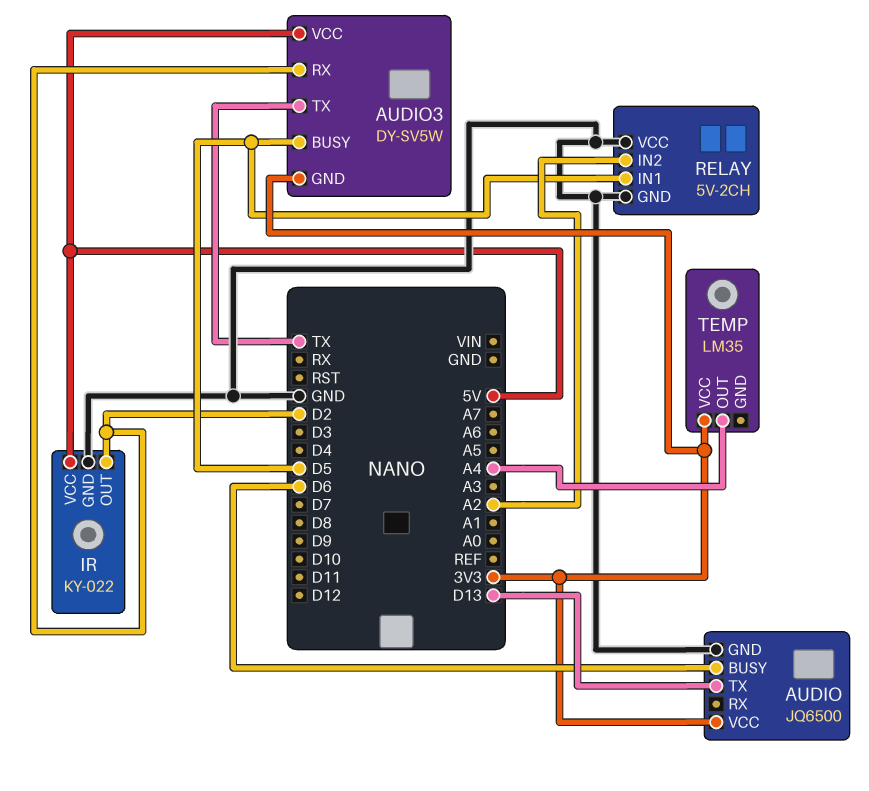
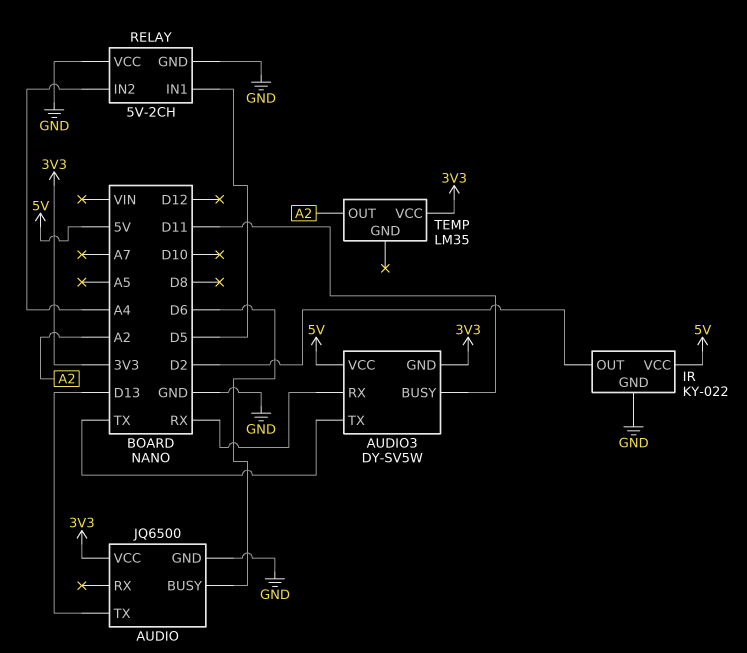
AUDIO3 pin BUSY: D5 -> D11
AUDIO3 pin RX: D2 -> RX
RELAY pin IN2: A2 -> A4
TEMP pin OUT: A4 -> A2

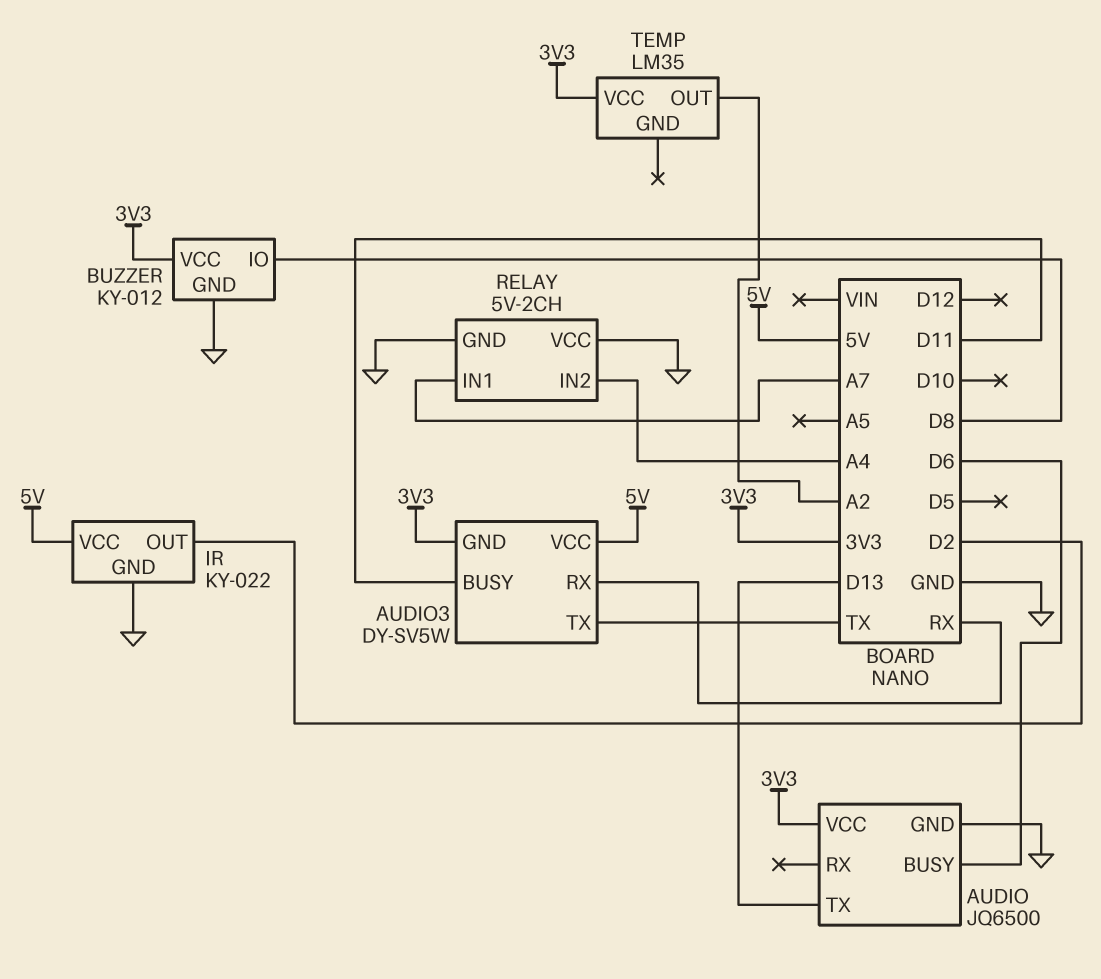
BUZZER: none -> KY-012
BUZZER pin GND: none -> GND
BUZZER pin IO: none -> D8
BUZZER pin VCC: none -> 3V3
RELAY pin IN1: D5 -> A7

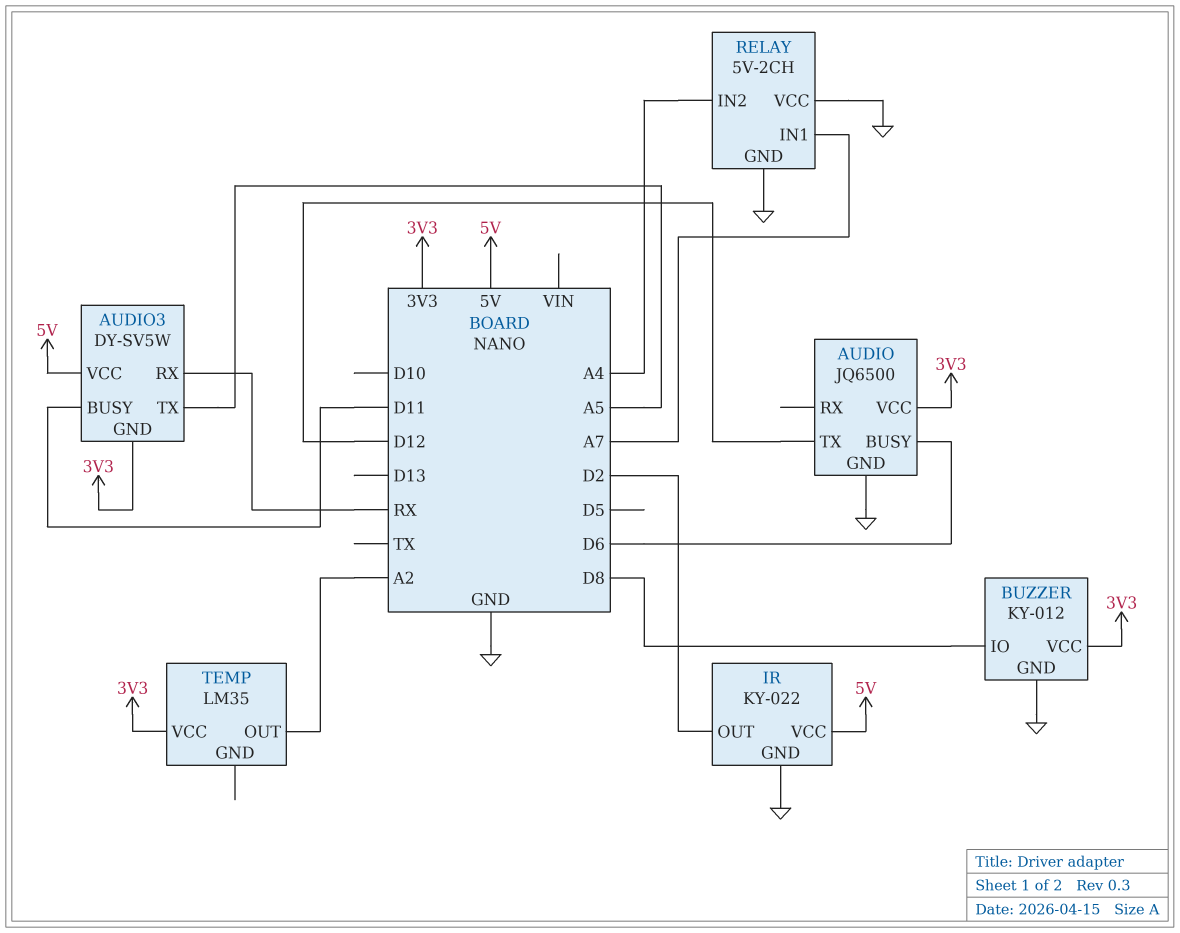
AUDIO pin TX: D13 -> D12
AUDIO3 pin TX: TX -> A5

